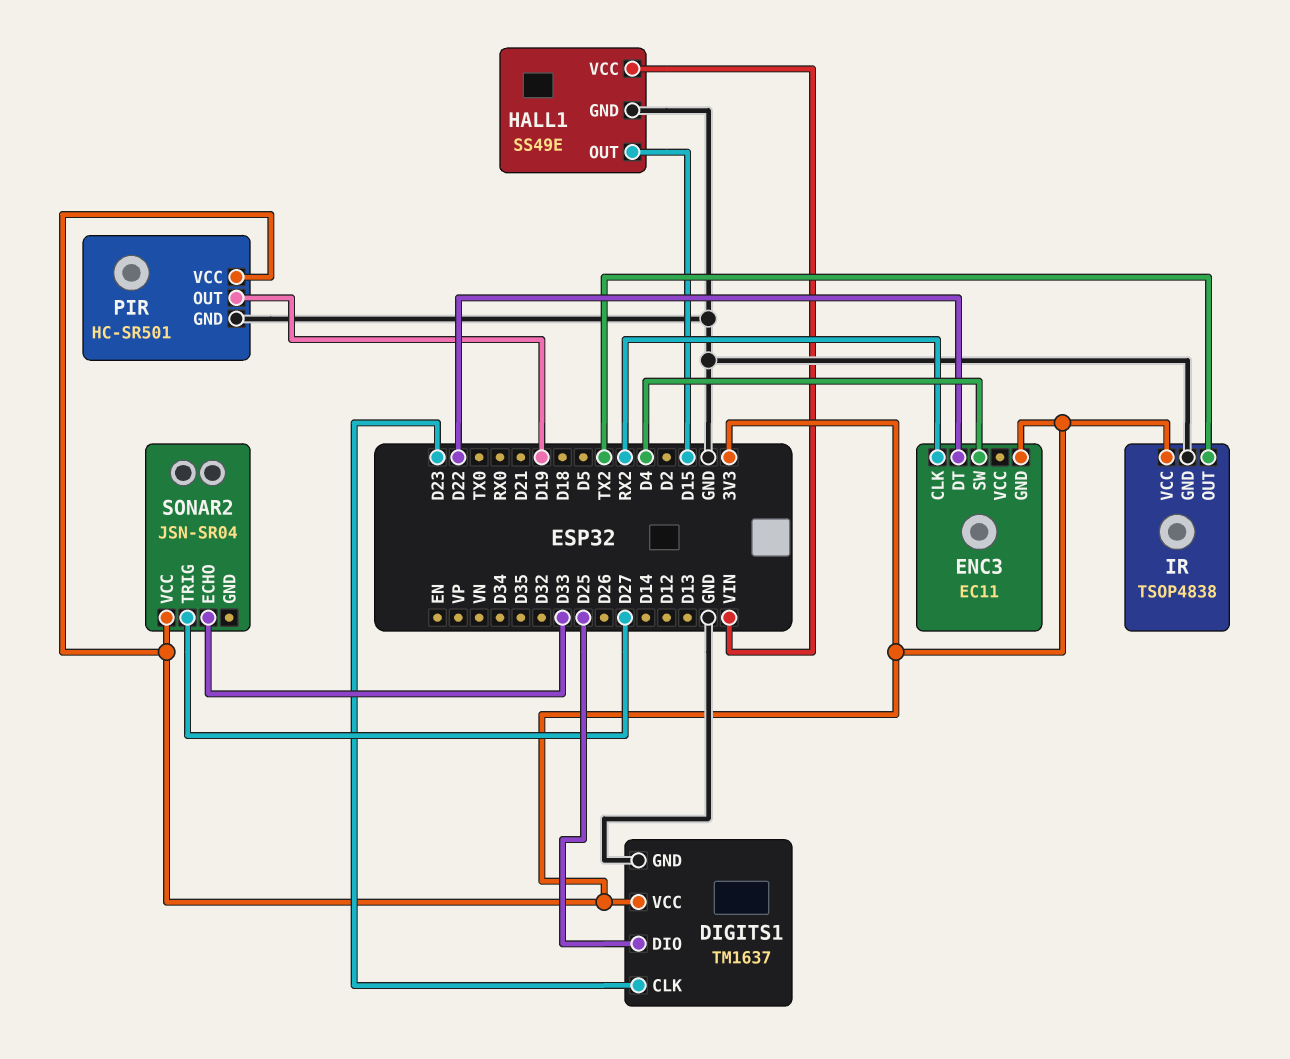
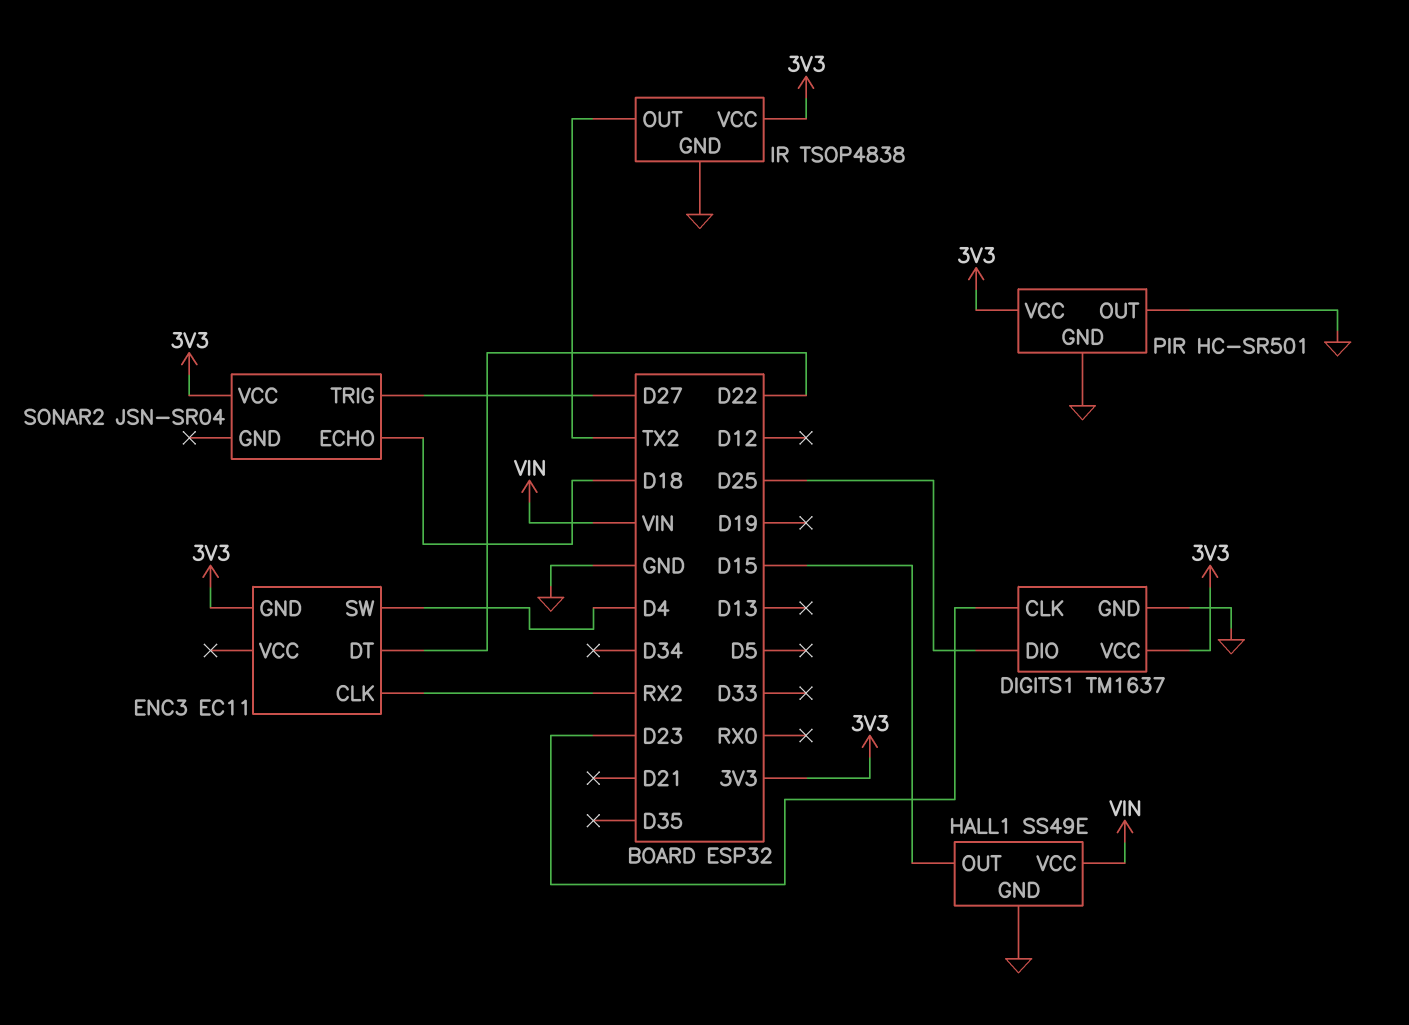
PIR pin OUT: D19 -> GND
SONAR2 pin ECHO: D33 -> D18

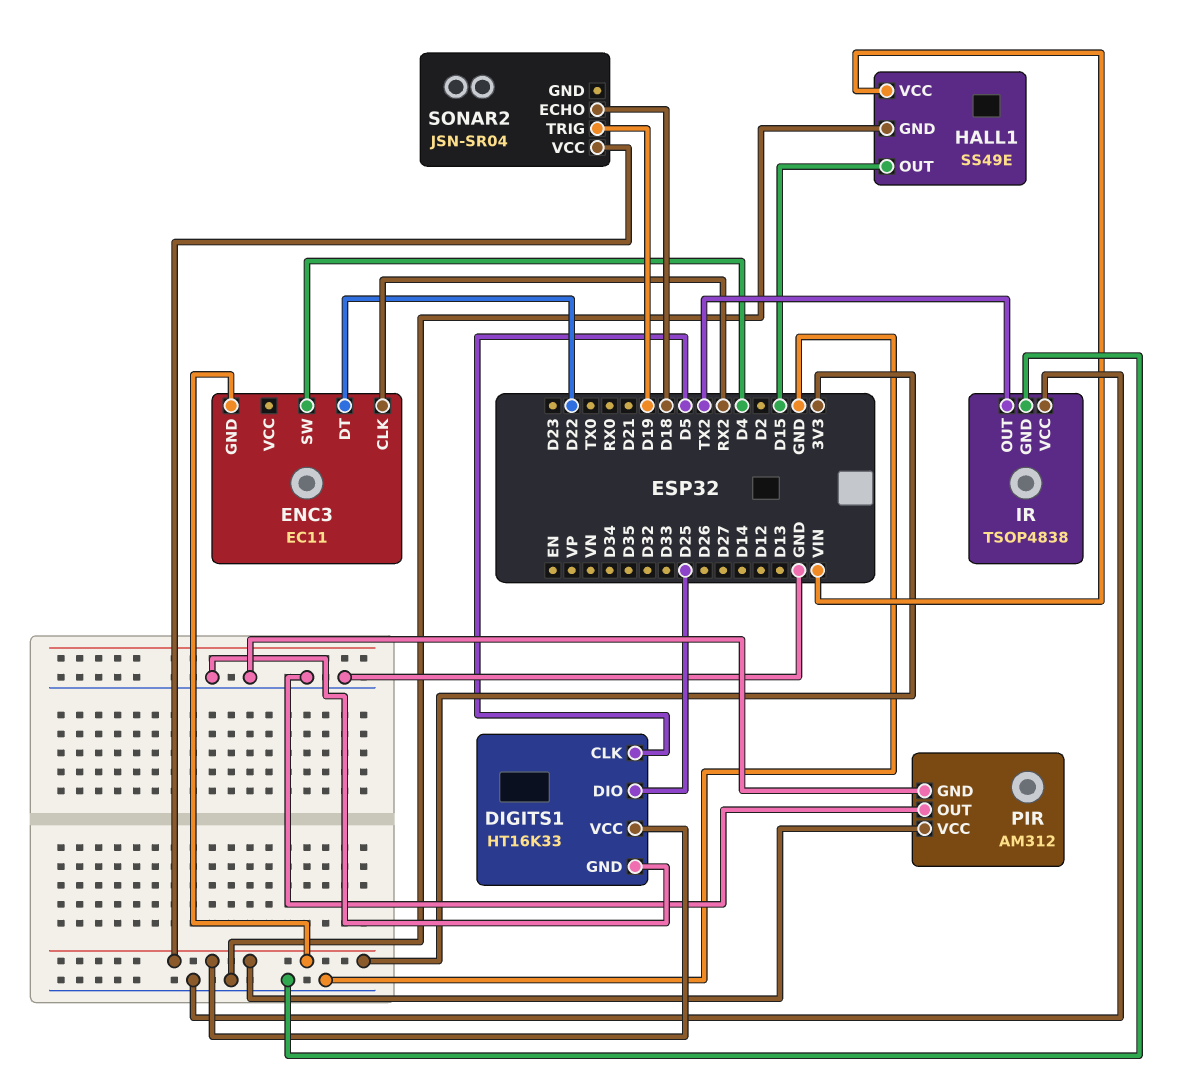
DIGITS1: TM1637 -> HT16K33
DIGITS1 pin CLK: D23 -> D5
IR pin VCC: 3V3 -> GND
PIR: HC-SR501 -> AM312
SONAR2 pin TRIG: D27 -> D19

